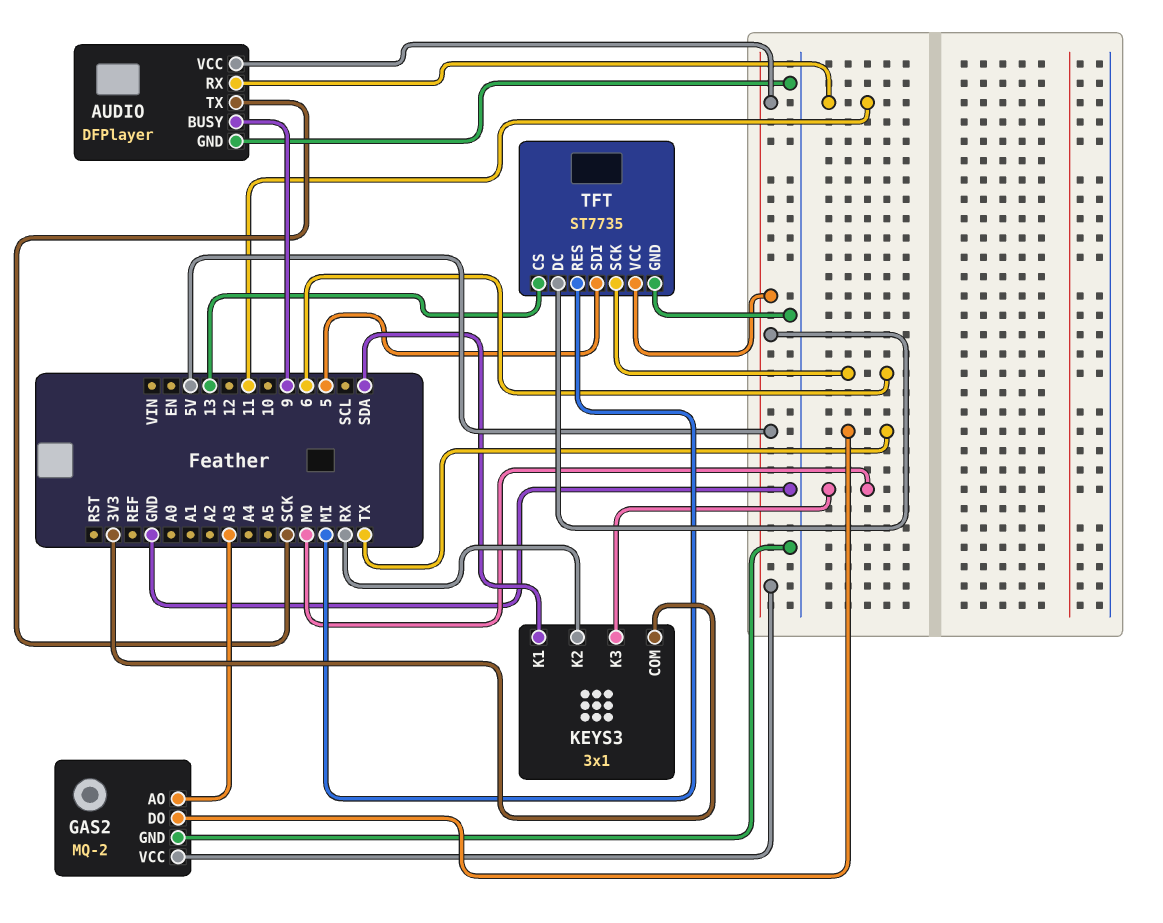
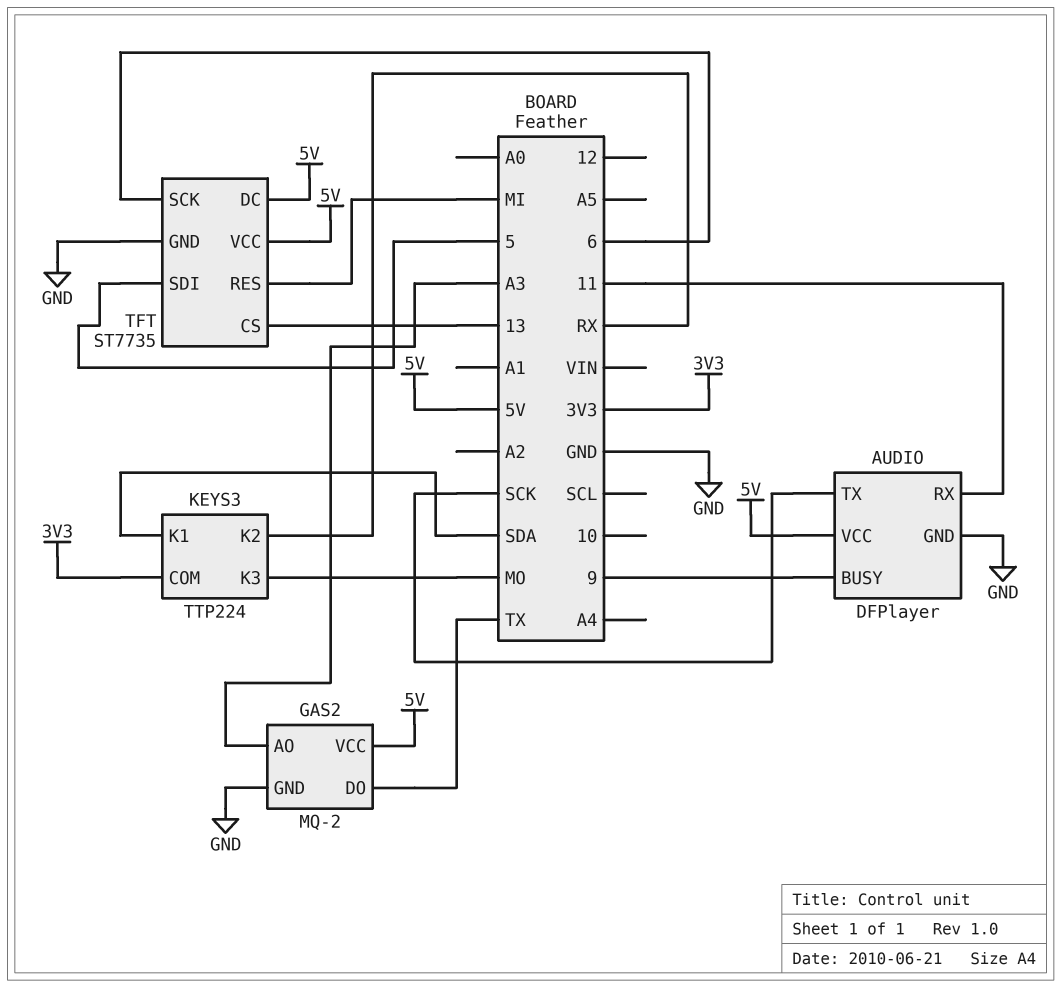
KEYS3: 3x1 -> TTP224

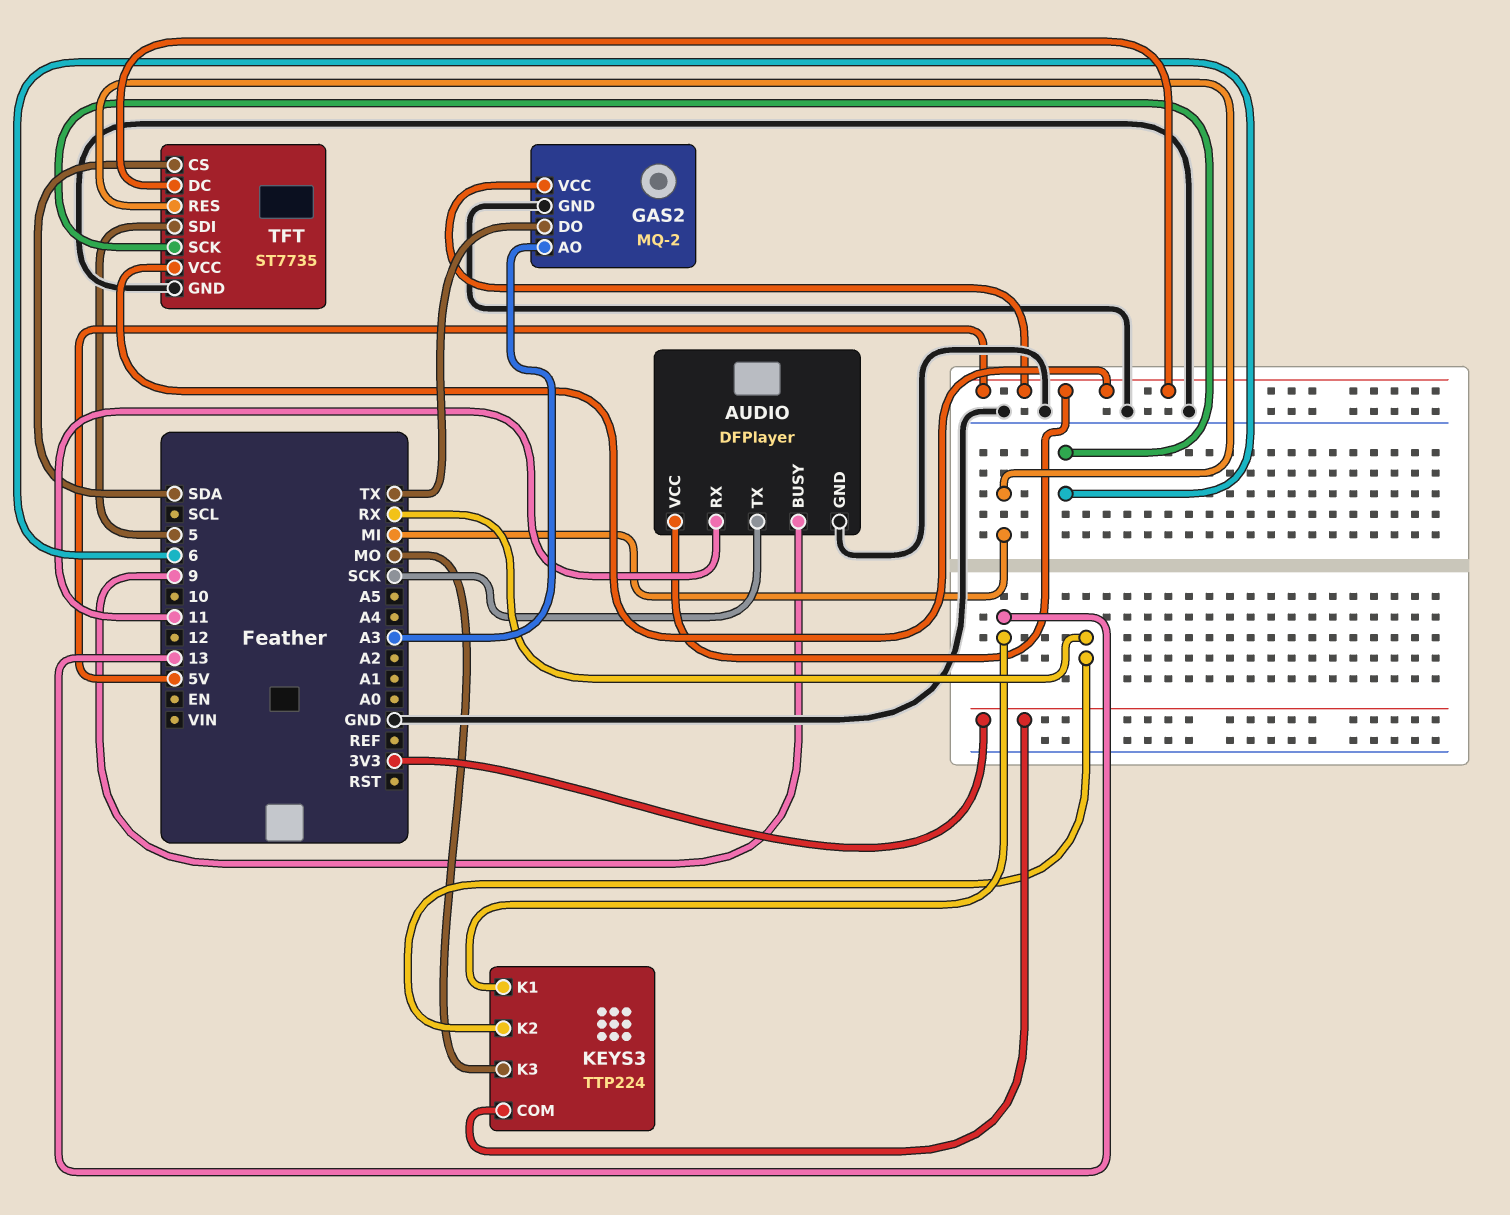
KEYS3 pin K1: SDA -> 13
TFT pin CS: 13 -> SDA

